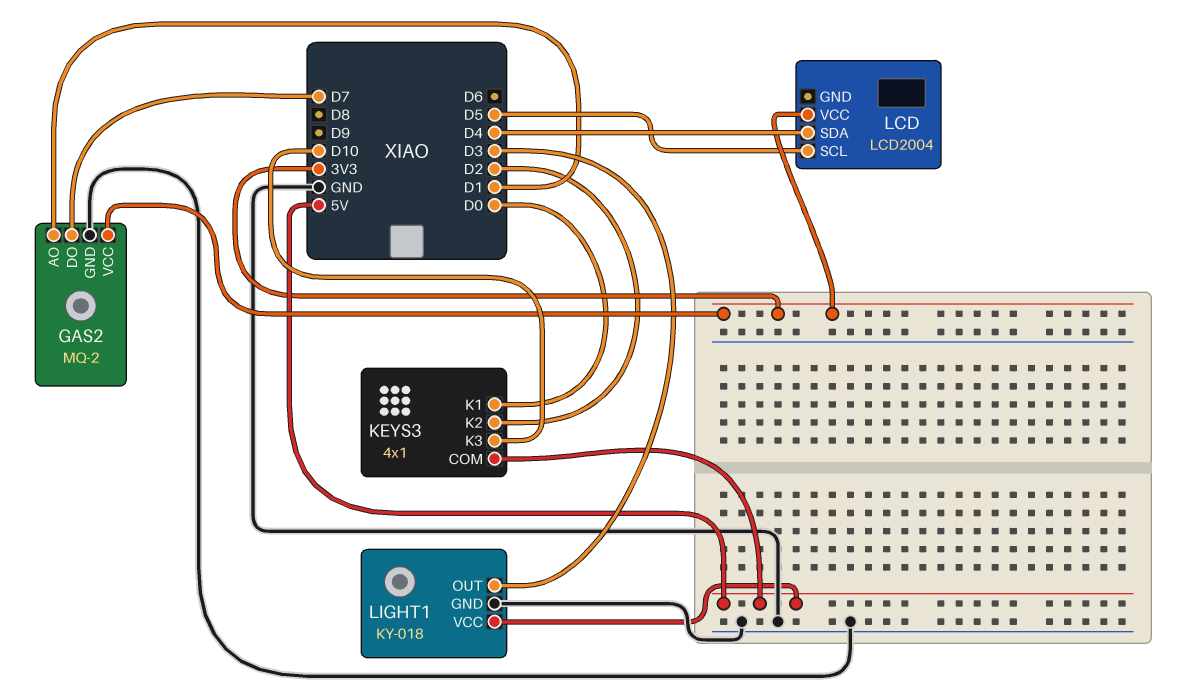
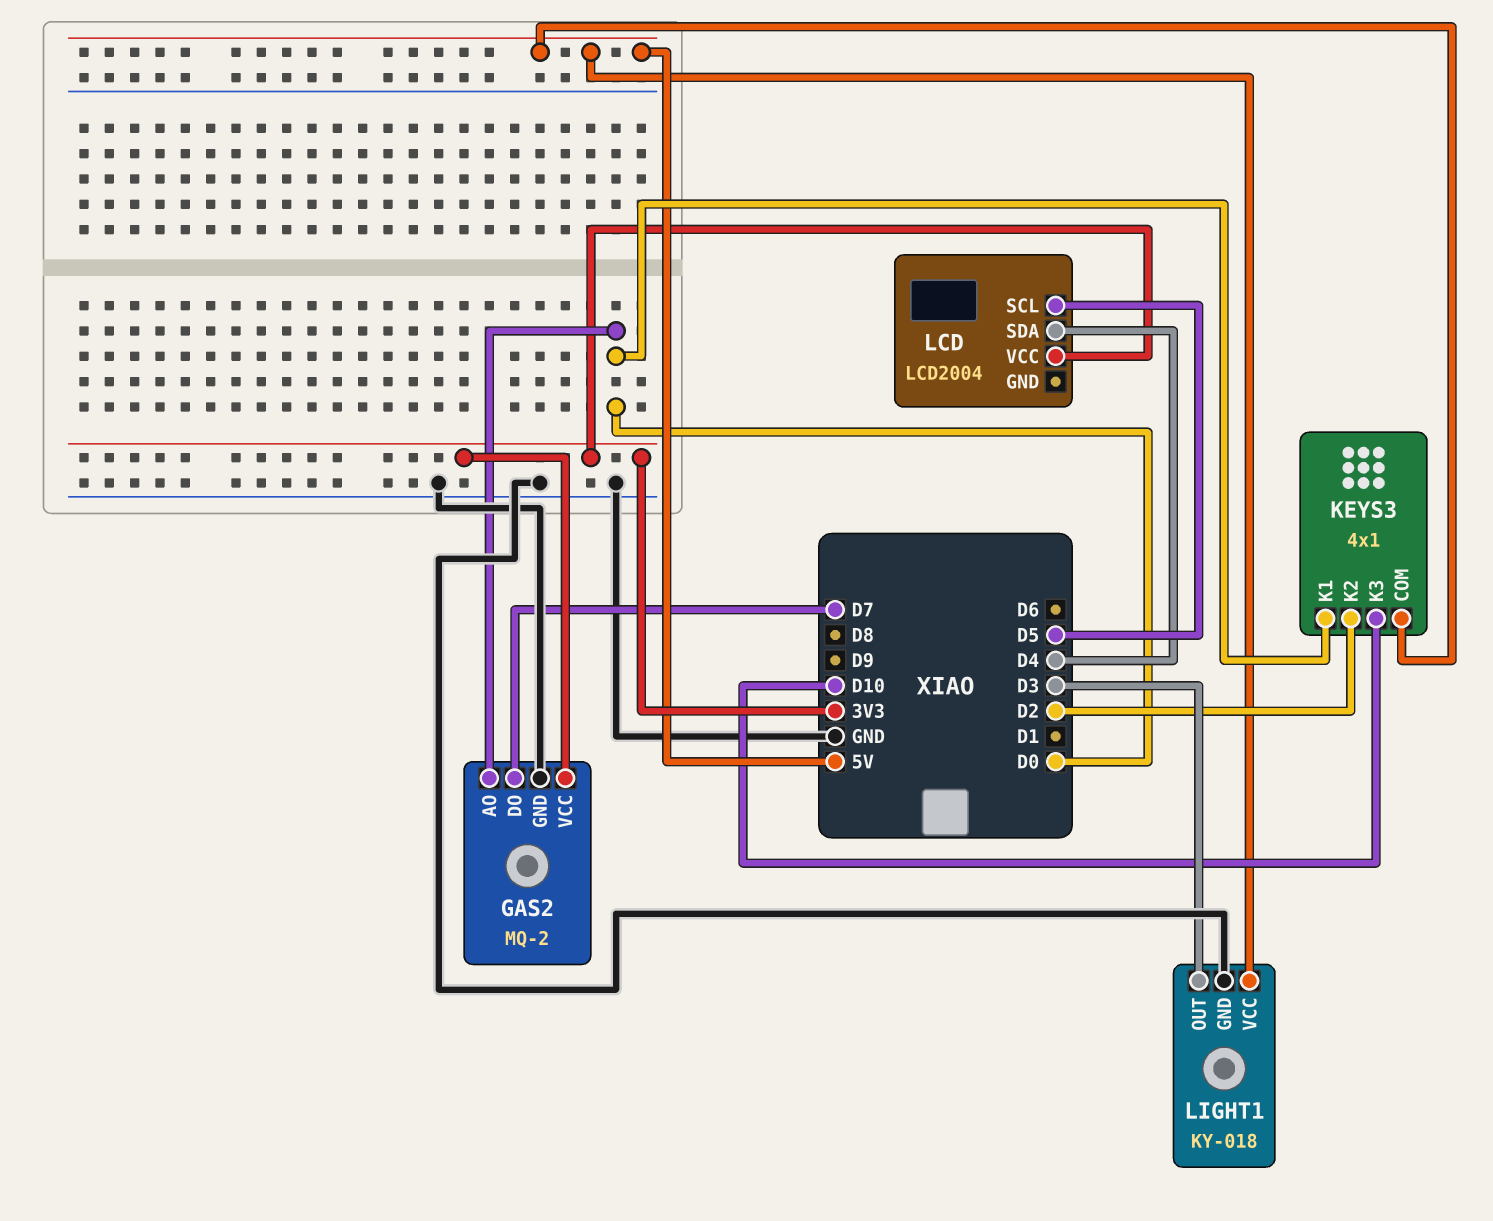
GAS2 pin AO: D1 -> D0

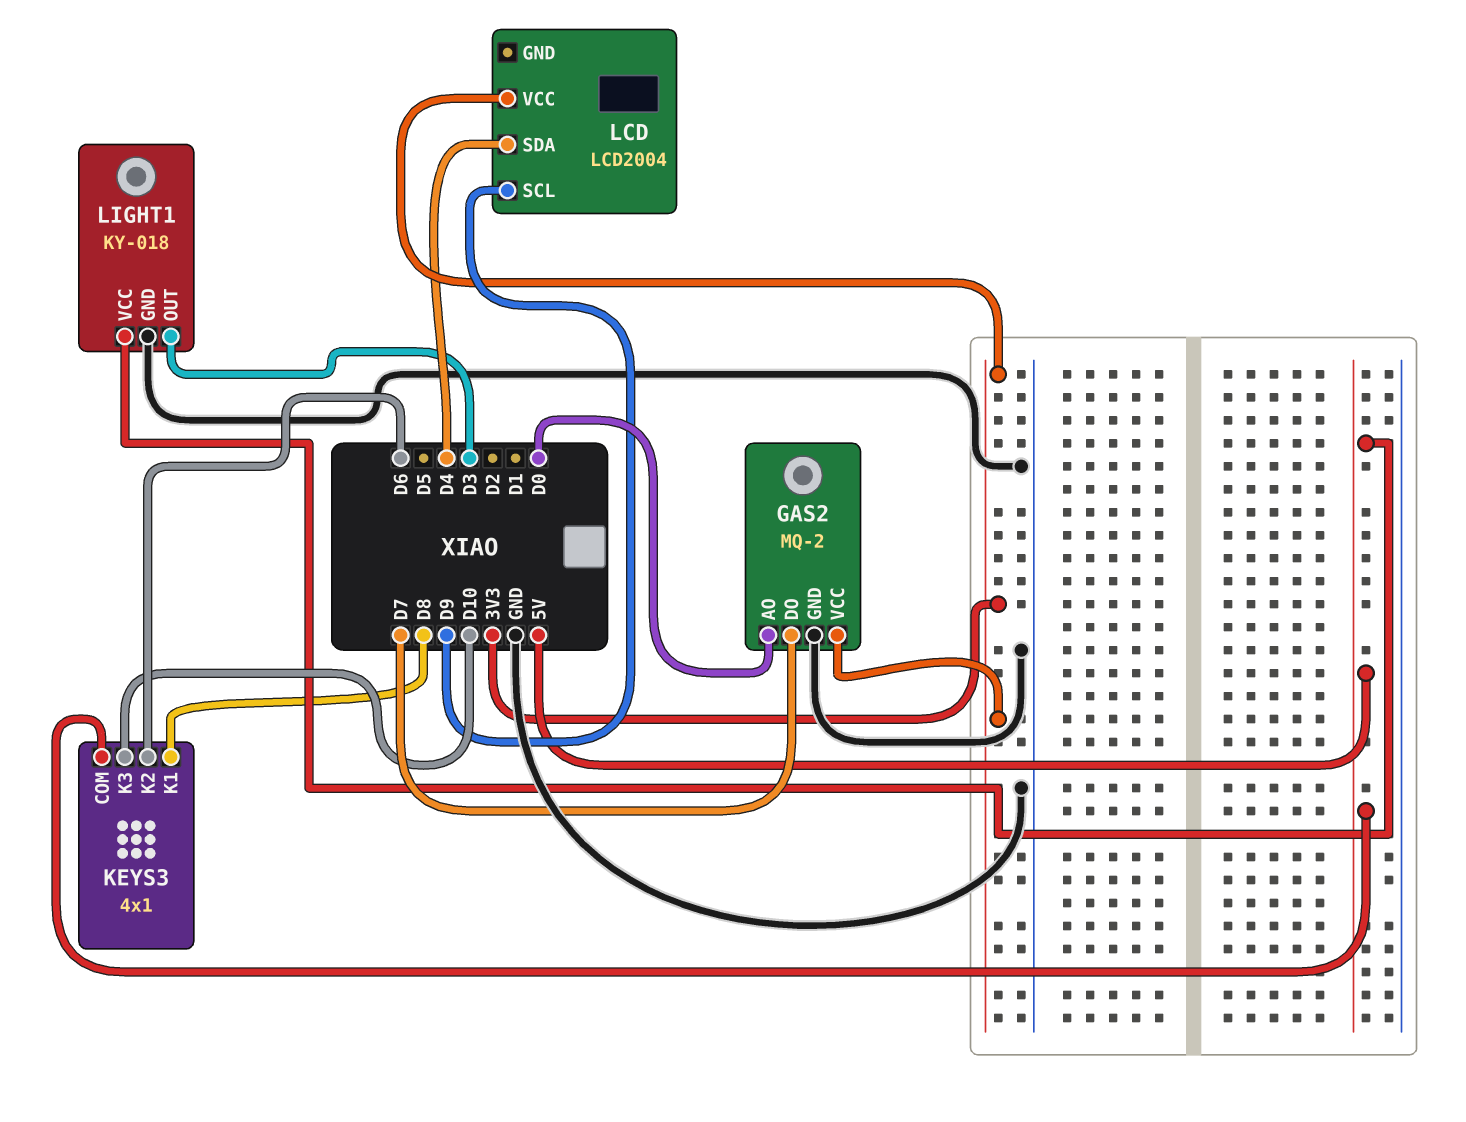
KEYS3 pin K1: D0 -> D8
KEYS3 pin K2: D2 -> D6
LCD pin SCL: D5 -> D9

